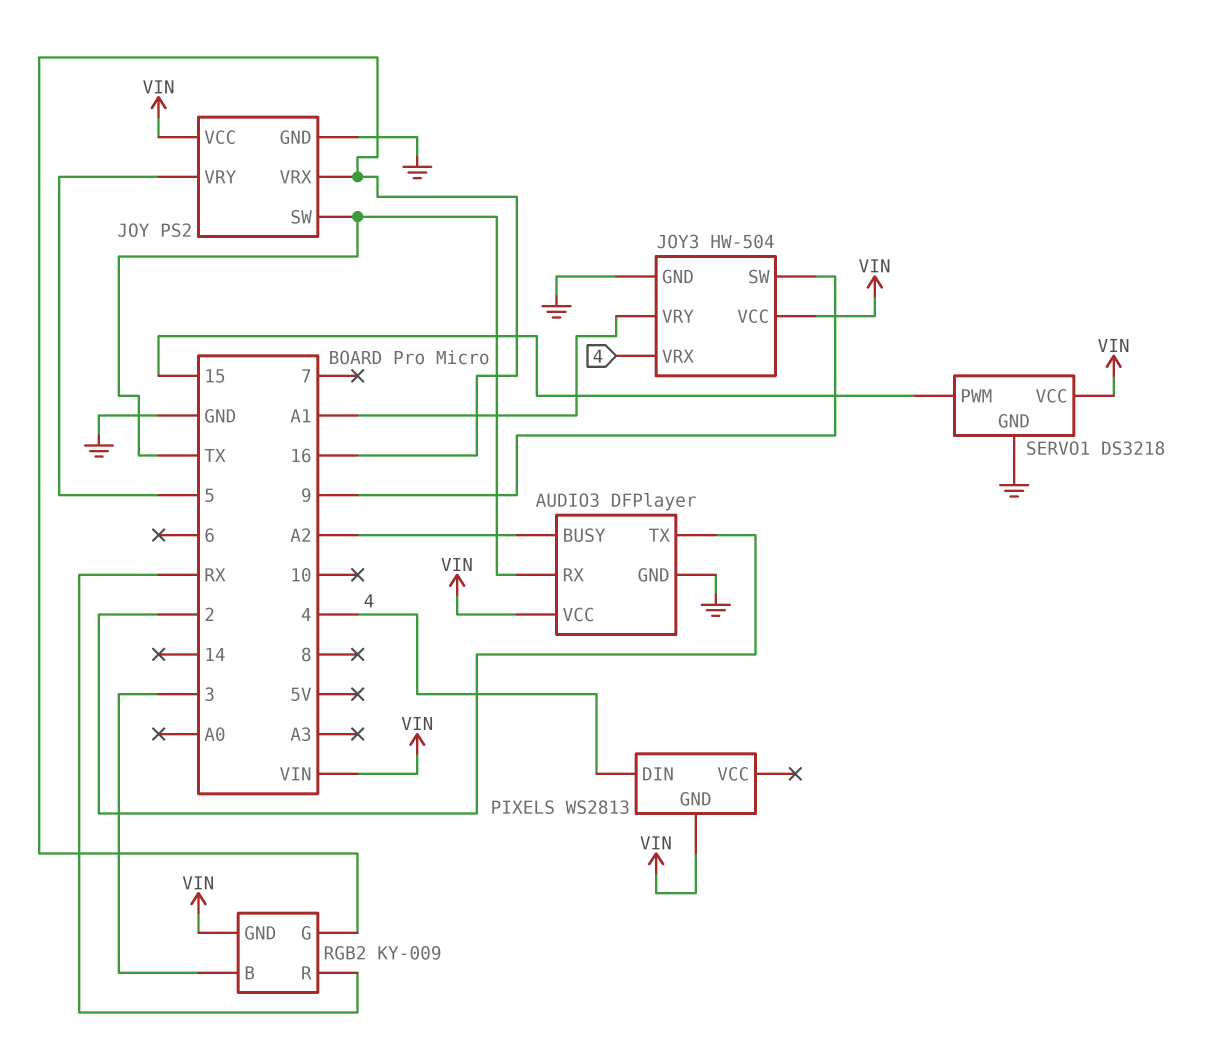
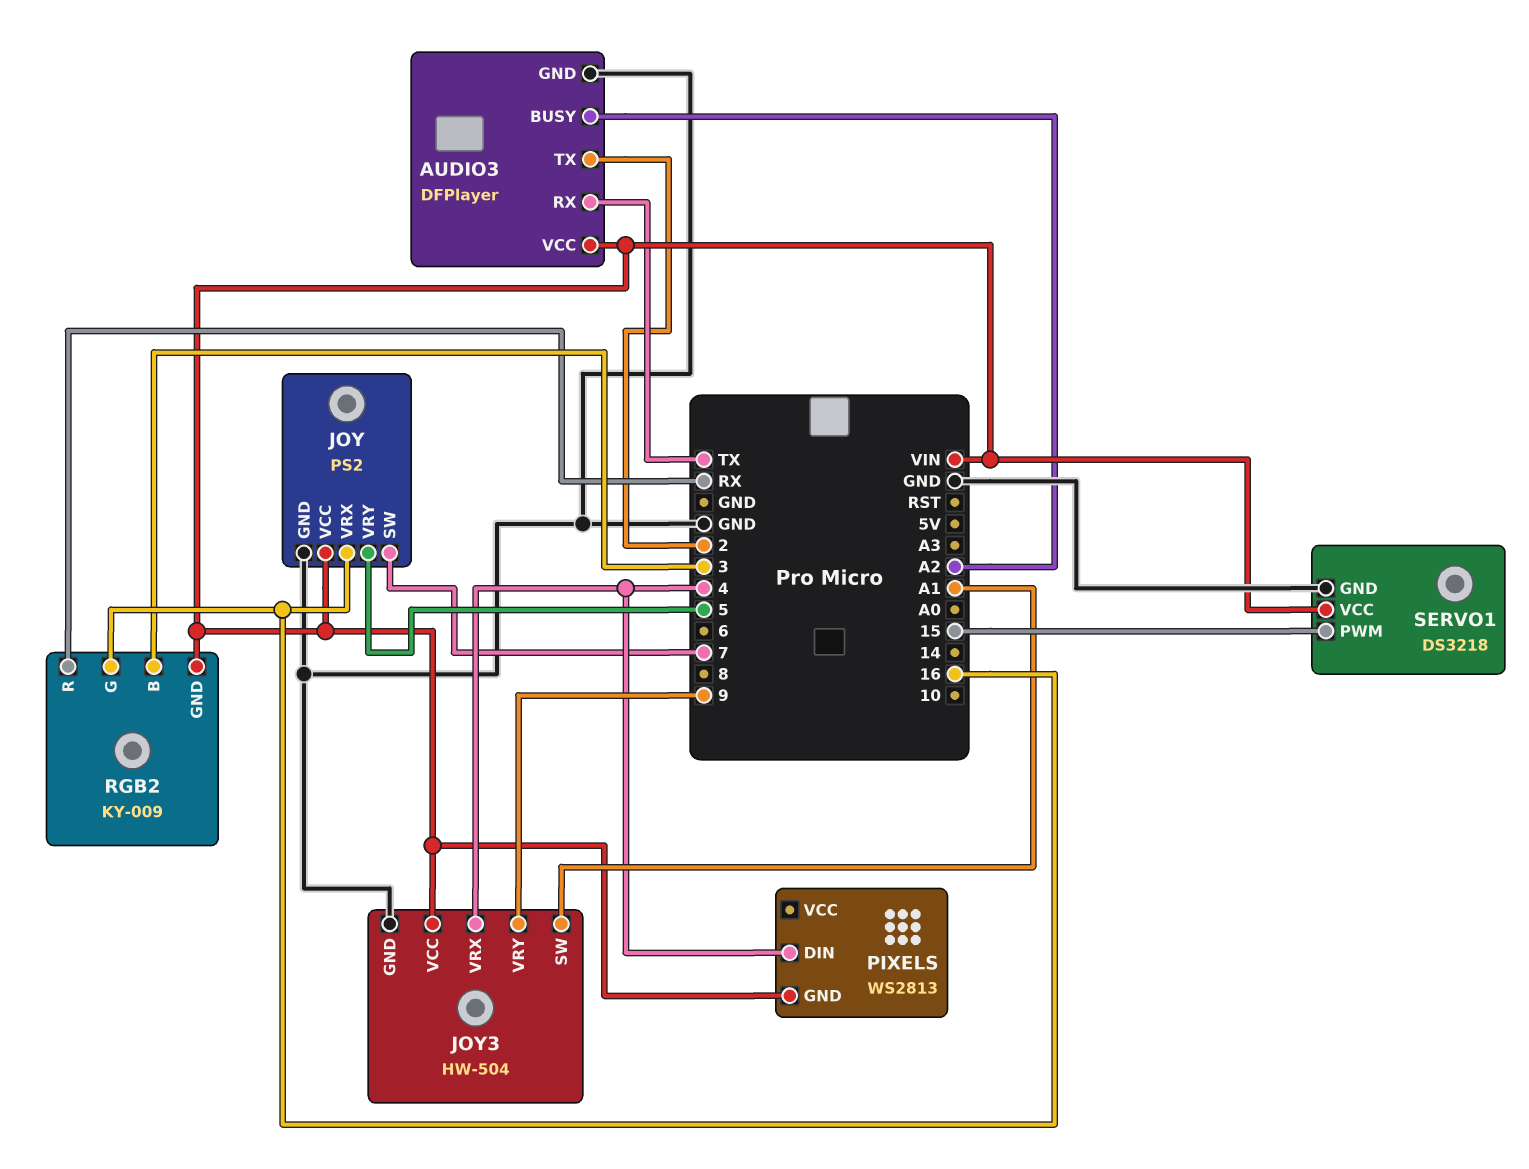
JOY pin SW: TX -> 7
JOY3 pin SW: 9 -> A1
JOY3 pin VRY: A1 -> 9

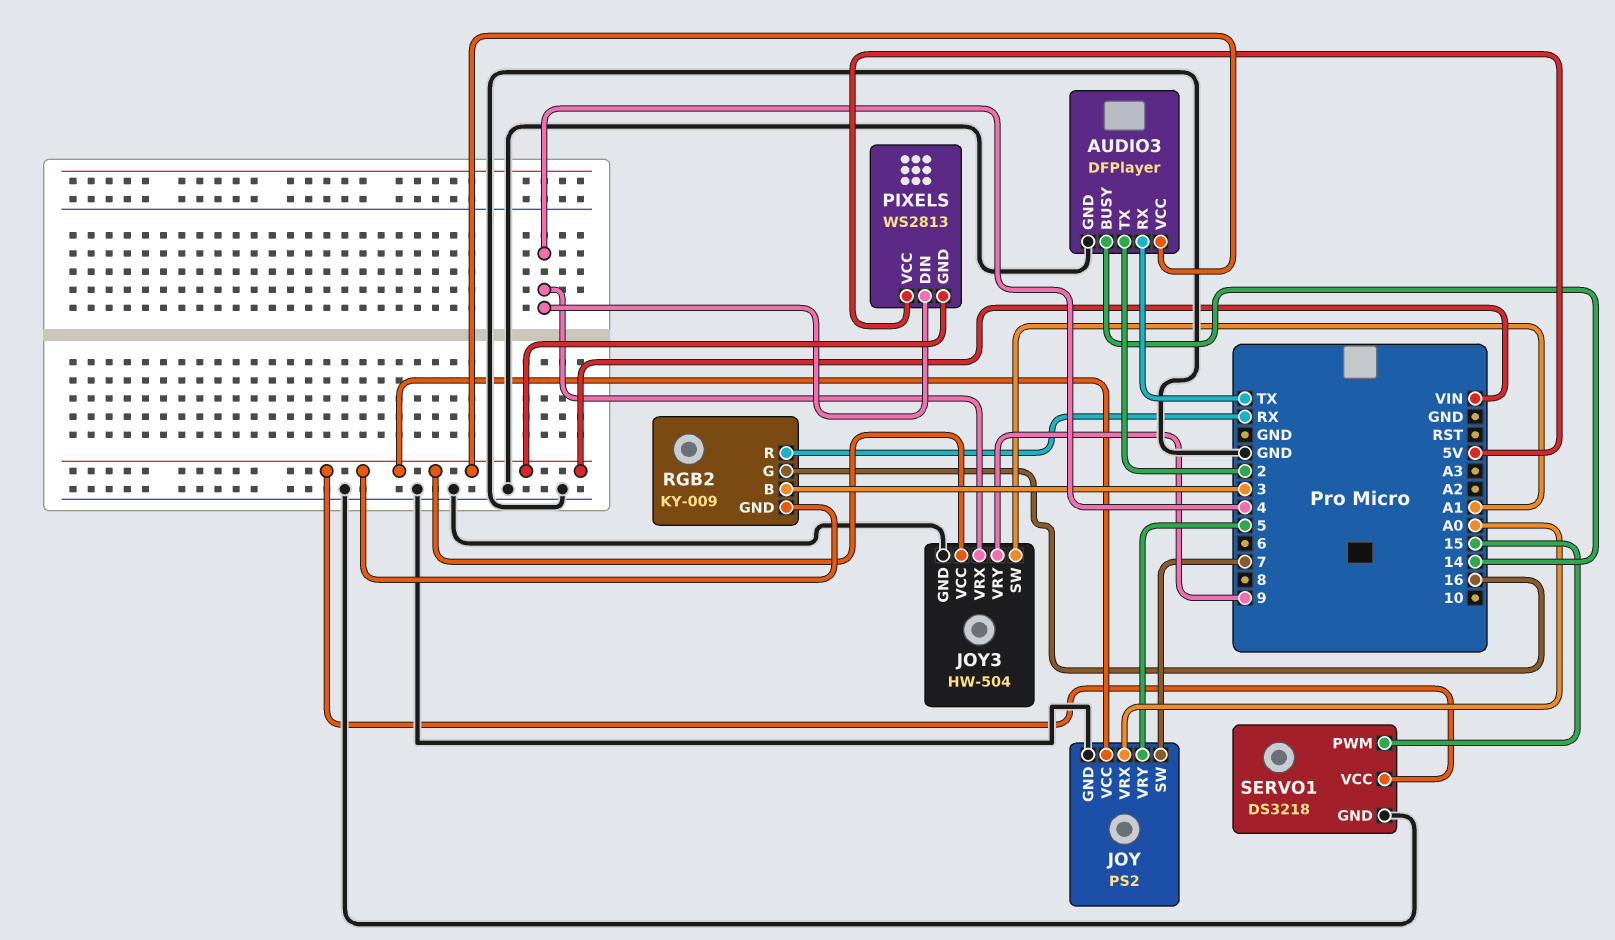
AUDIO3 pin BUSY: A2 -> 14
JOY pin VRX: 16 -> A0
PIXELS pin VCC: none -> 5V

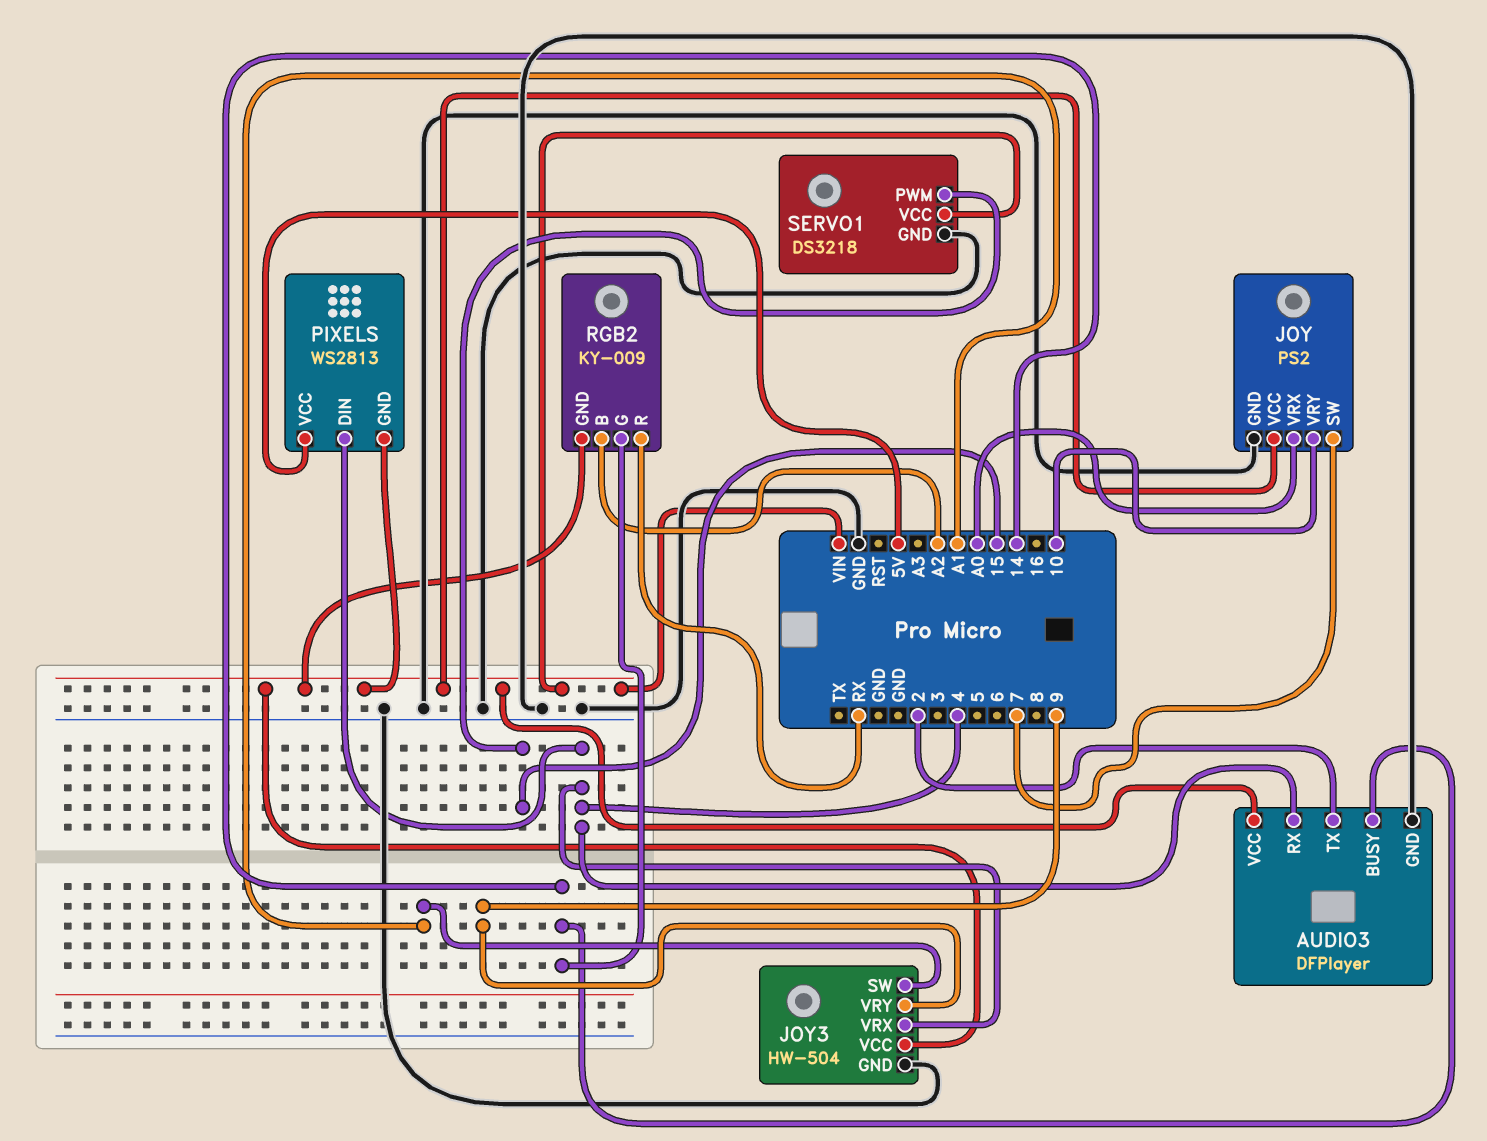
AUDIO3 pin RX: TX -> 4
JOY pin VRY: 5 -> 10
RGB2 pin B: 3 -> A2
RGB2 pin G: 16 -> 14

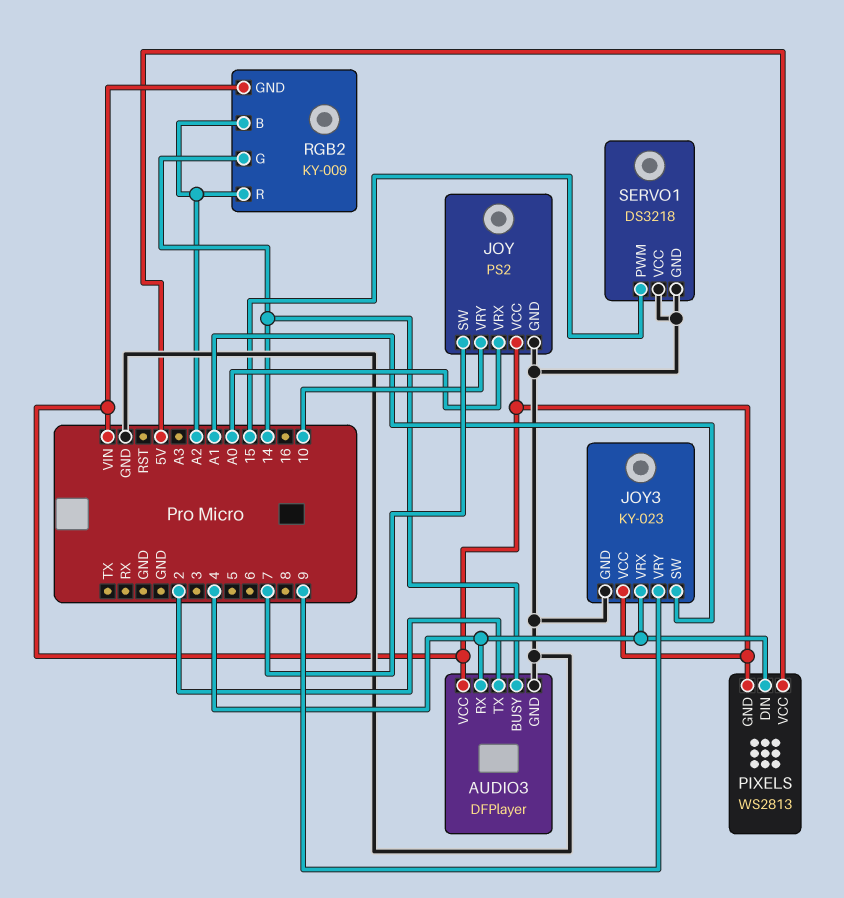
JOY3: HW-504 -> KY-023
RGB2 pin R: RX -> A2
SERVO1 pin VCC: VIN -> GND

